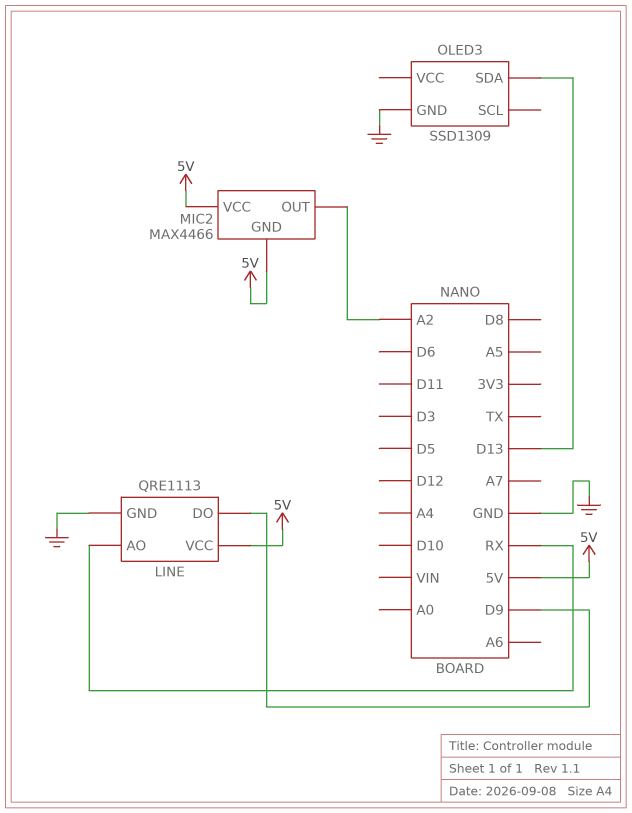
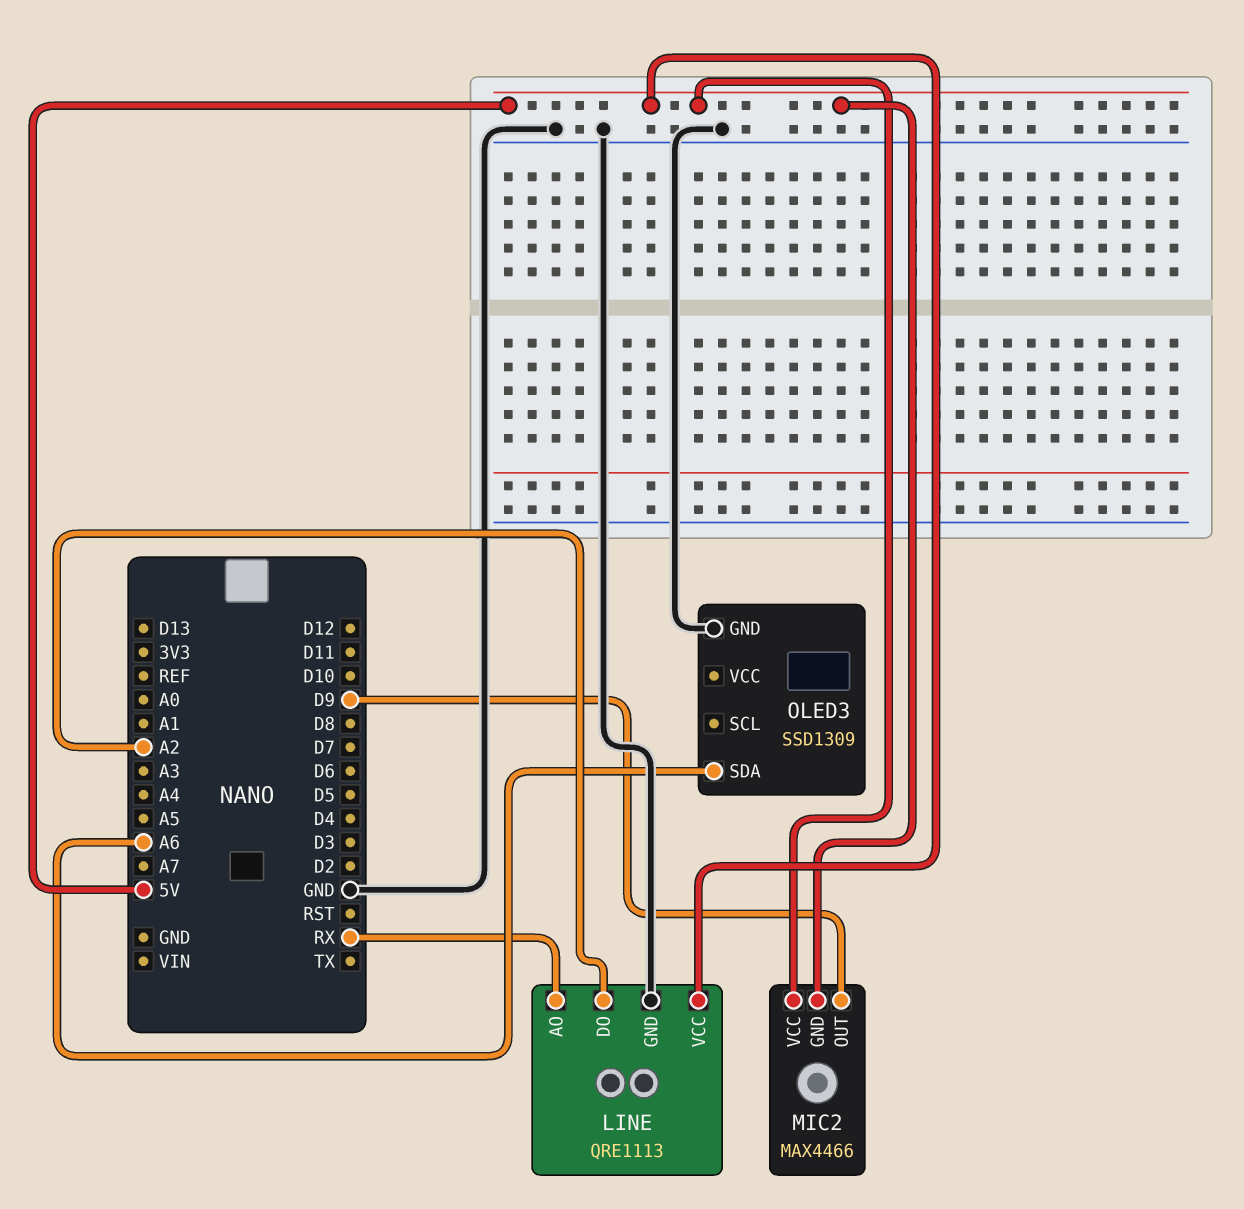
LINE pin DO: D9 -> A2
MIC2 pin OUT: A2 -> D9
OLED3 pin SDA: D13 -> A6

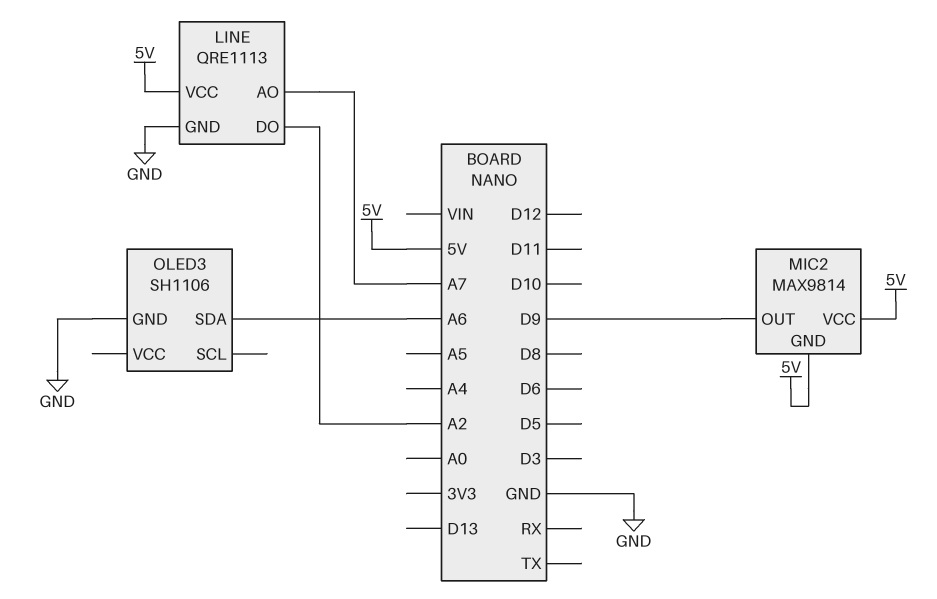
LINE pin AO: RX -> A7
MIC2: MAX4466 -> MAX9814
OLED3: SSD1309 -> SH1106

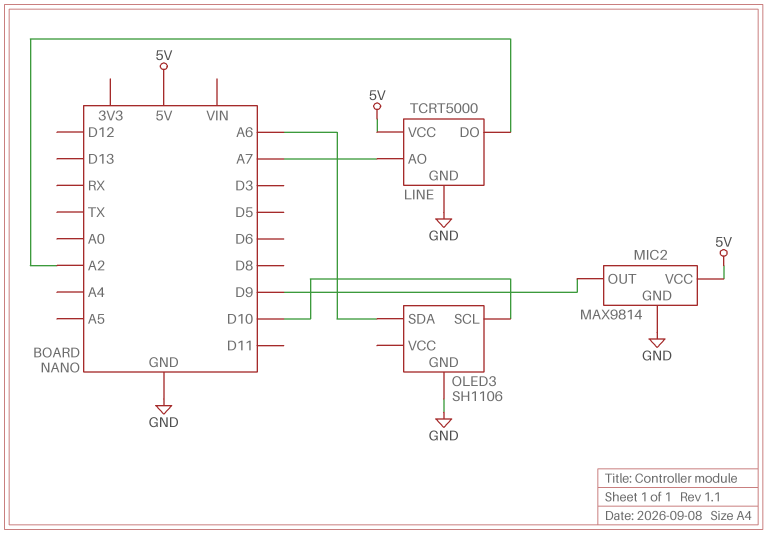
LINE: QRE1113 -> TCRT5000
MIC2 pin GND: 5V -> GND
OLED3 pin SCL: none -> D10

